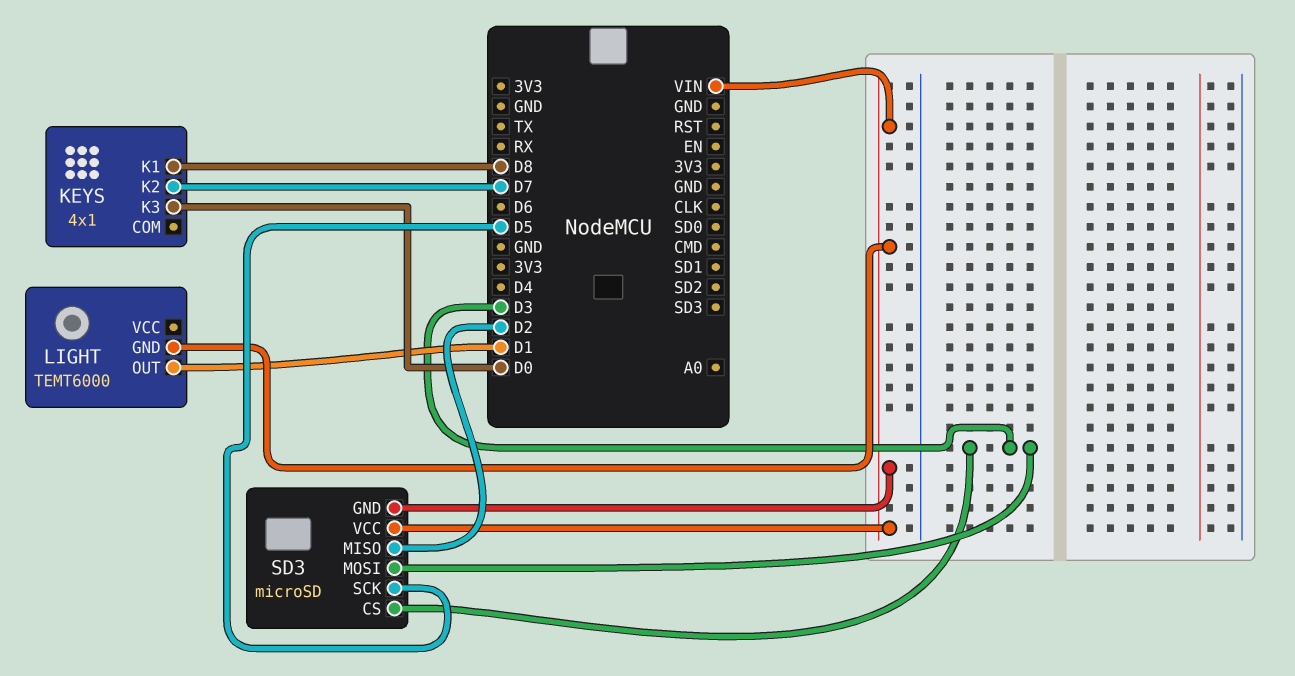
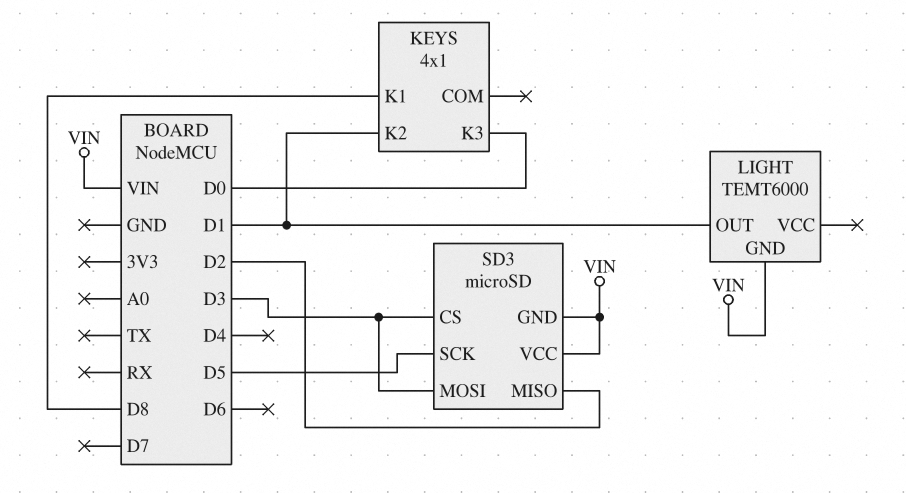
KEYS pin K2: D7 -> D1

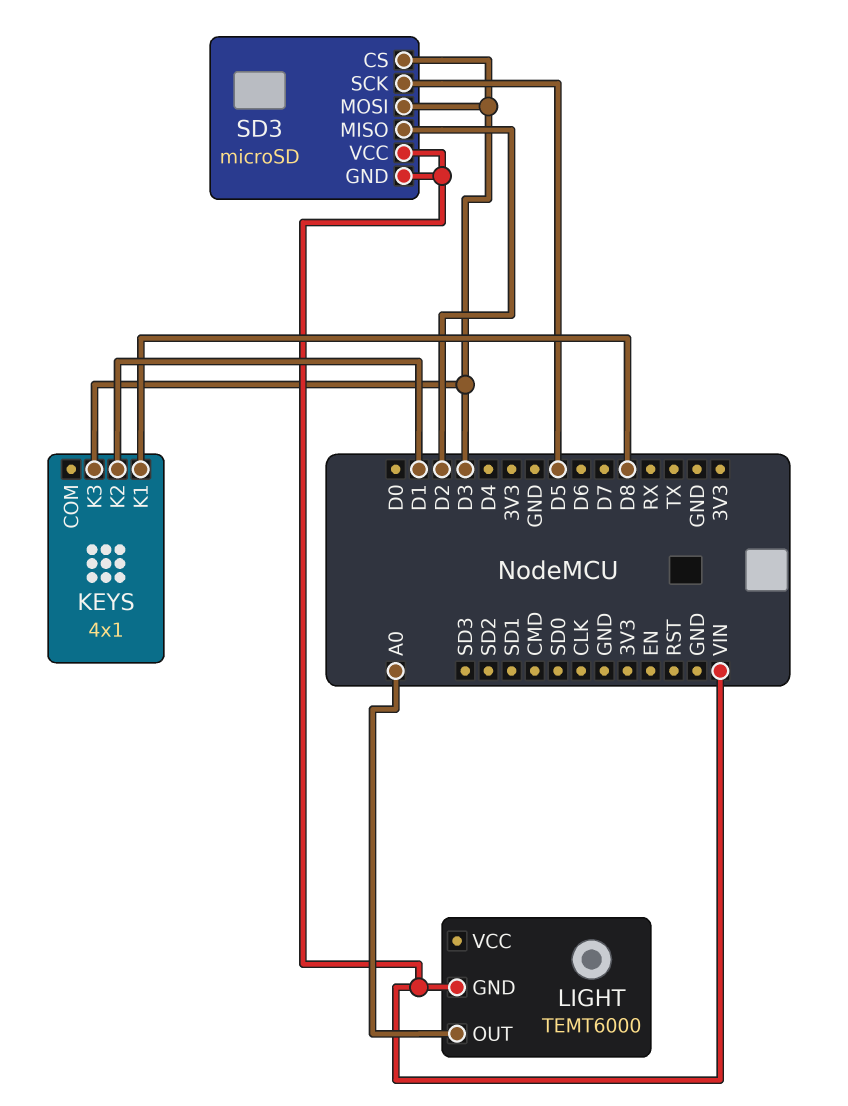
KEYS pin K3: D0 -> D3
LIGHT pin OUT: D1 -> A0

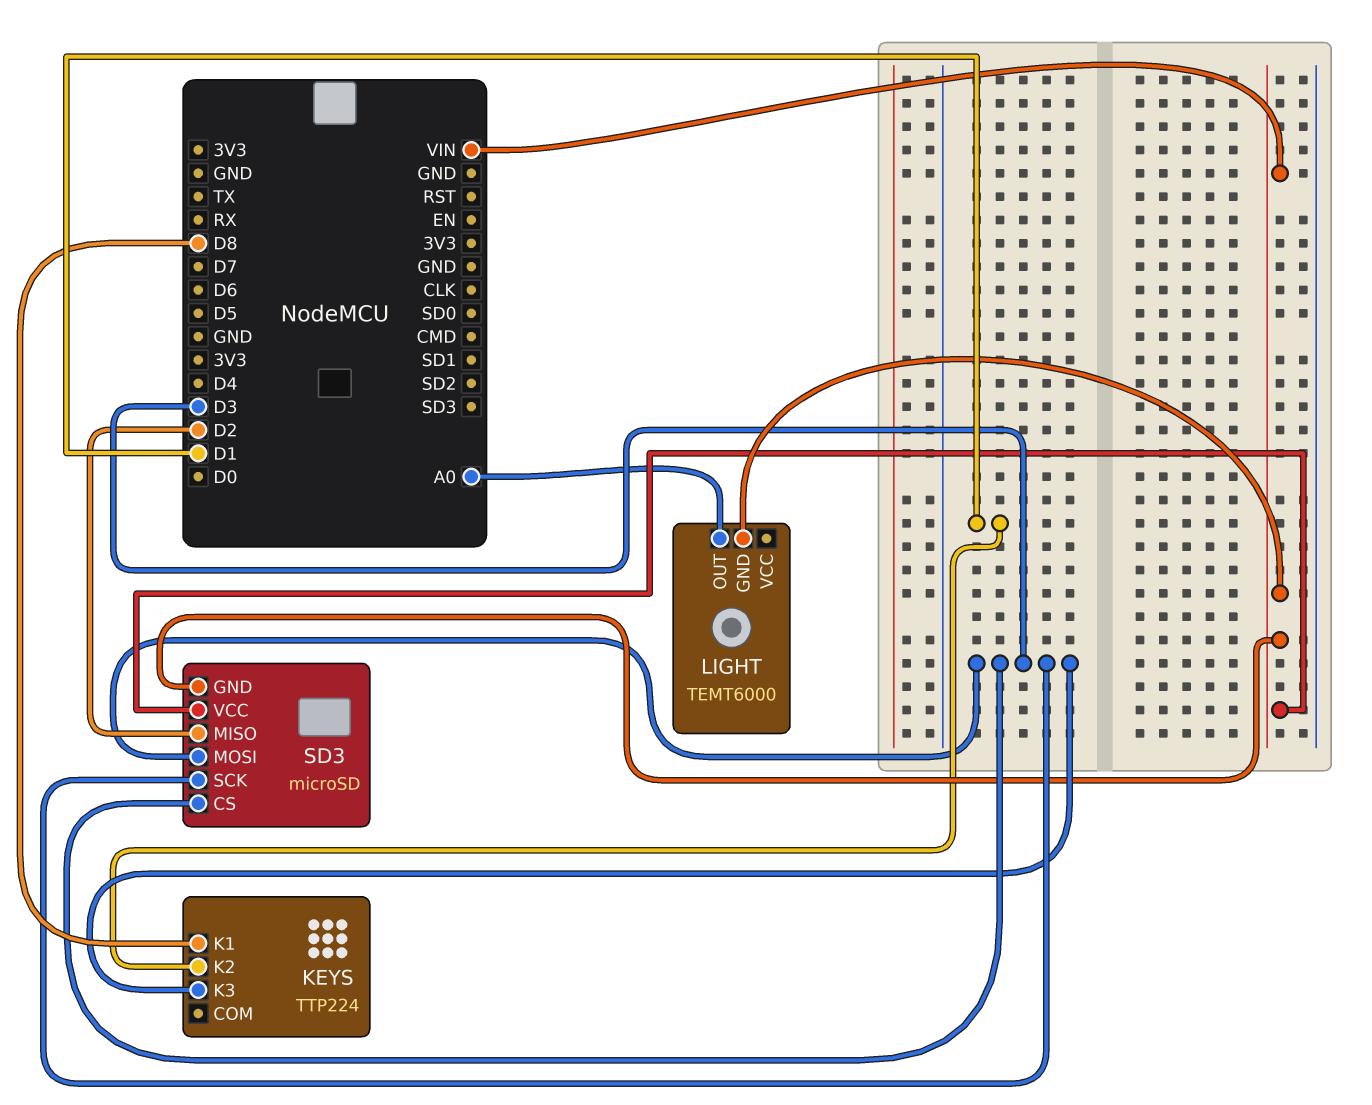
KEYS: 4x1 -> TTP224
SD3 pin SCK: D5 -> D3

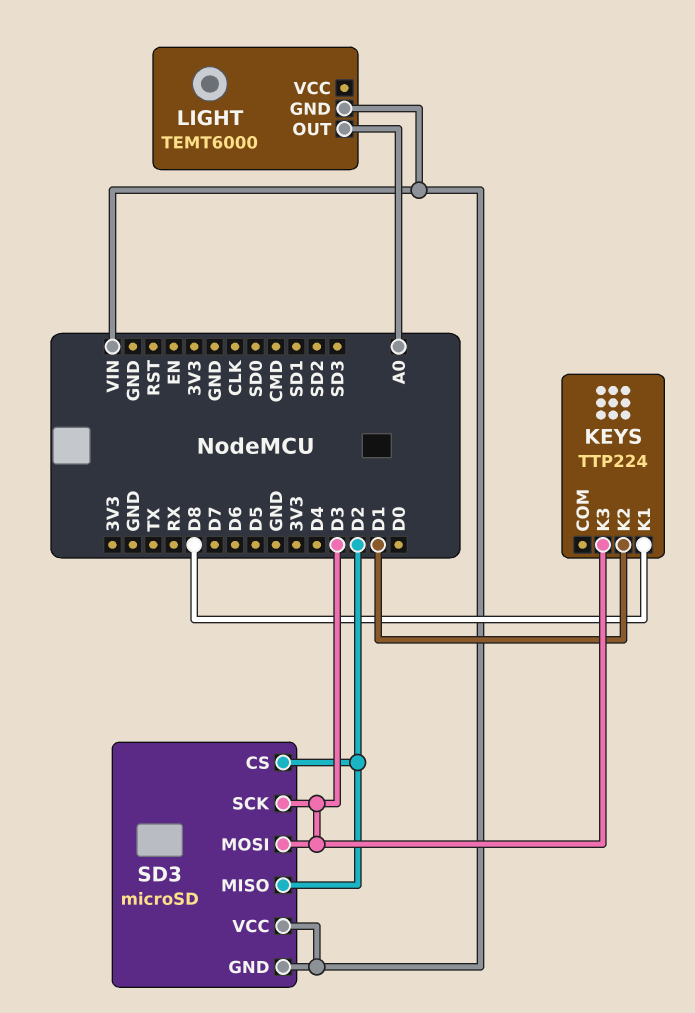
SD3 pin CS: D3 -> D2

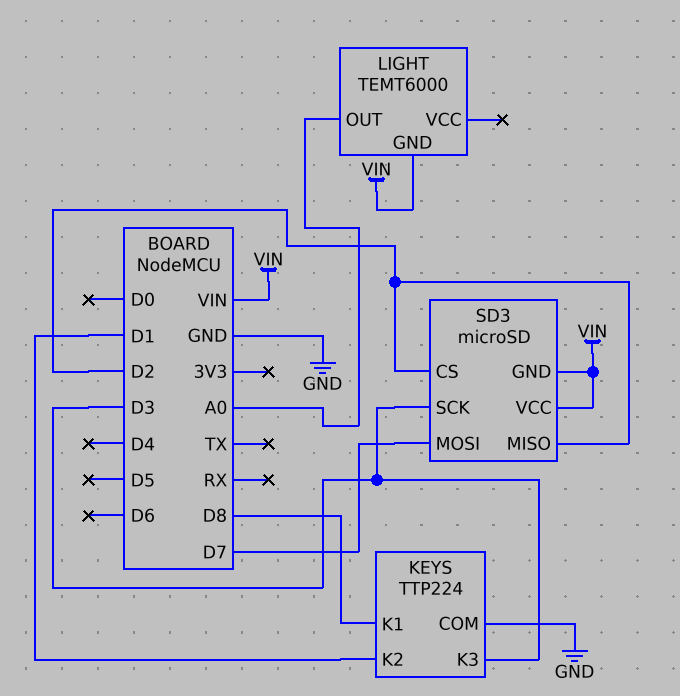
KEYS pin COM: none -> GND
SD3 pin MOSI: D3 -> D7

